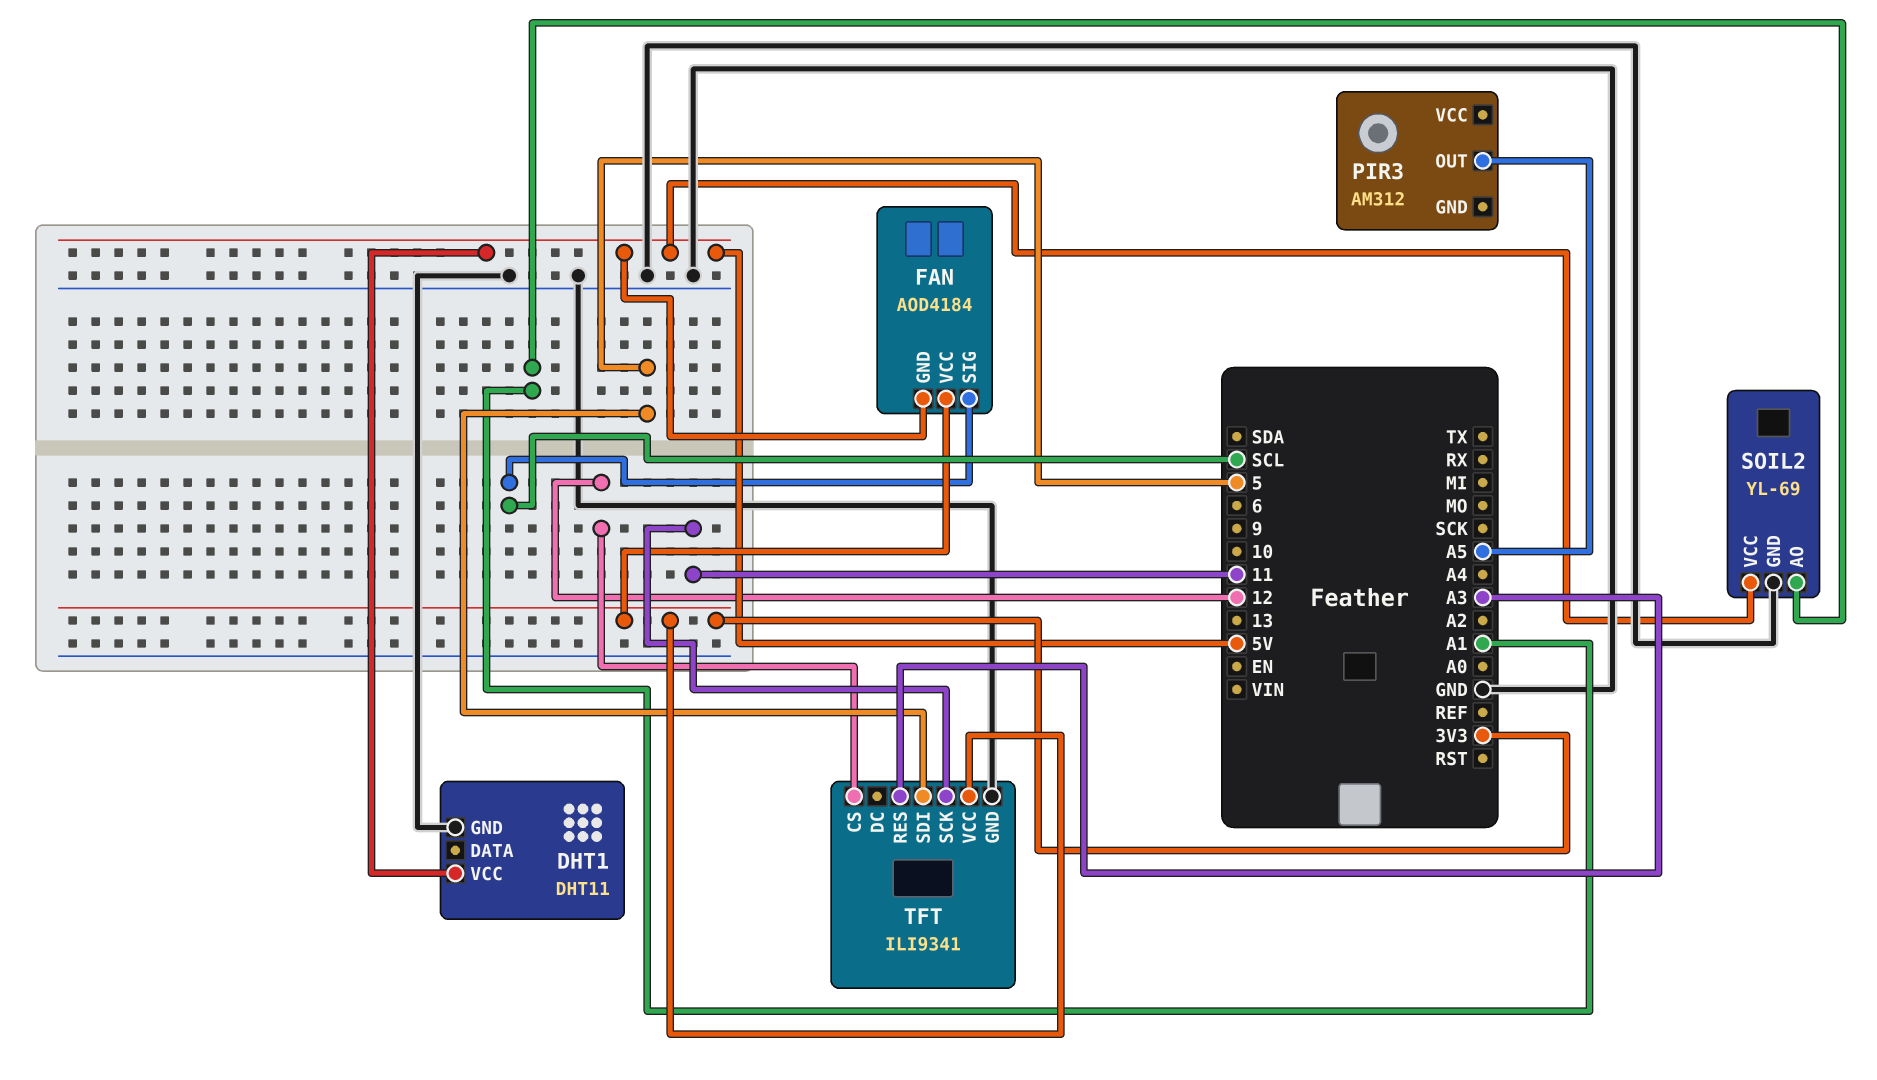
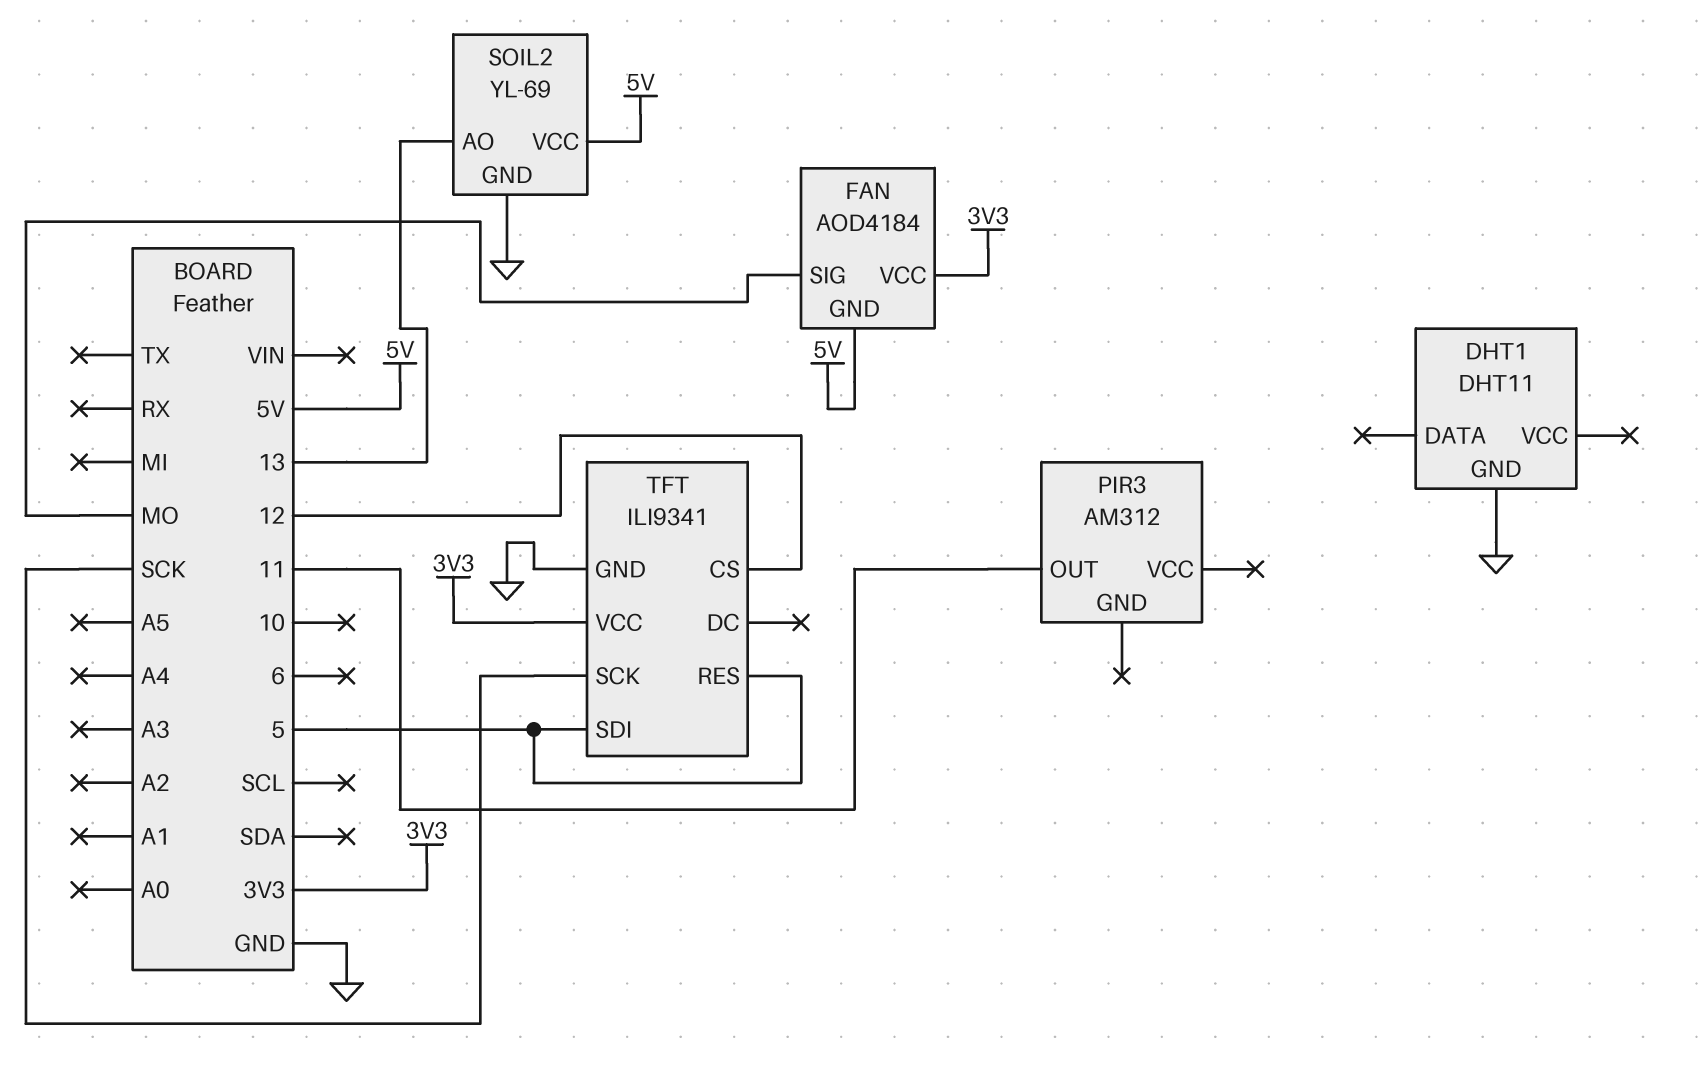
DHT1 pin VCC: 5V -> none
FAN pin SIG: SCL -> MO
PIR3 pin OUT: A5 -> 11
SOIL2 pin AO: A1 -> 13
TFT pin RES: A3 -> 5
TFT pin SCK: 11 -> SCK

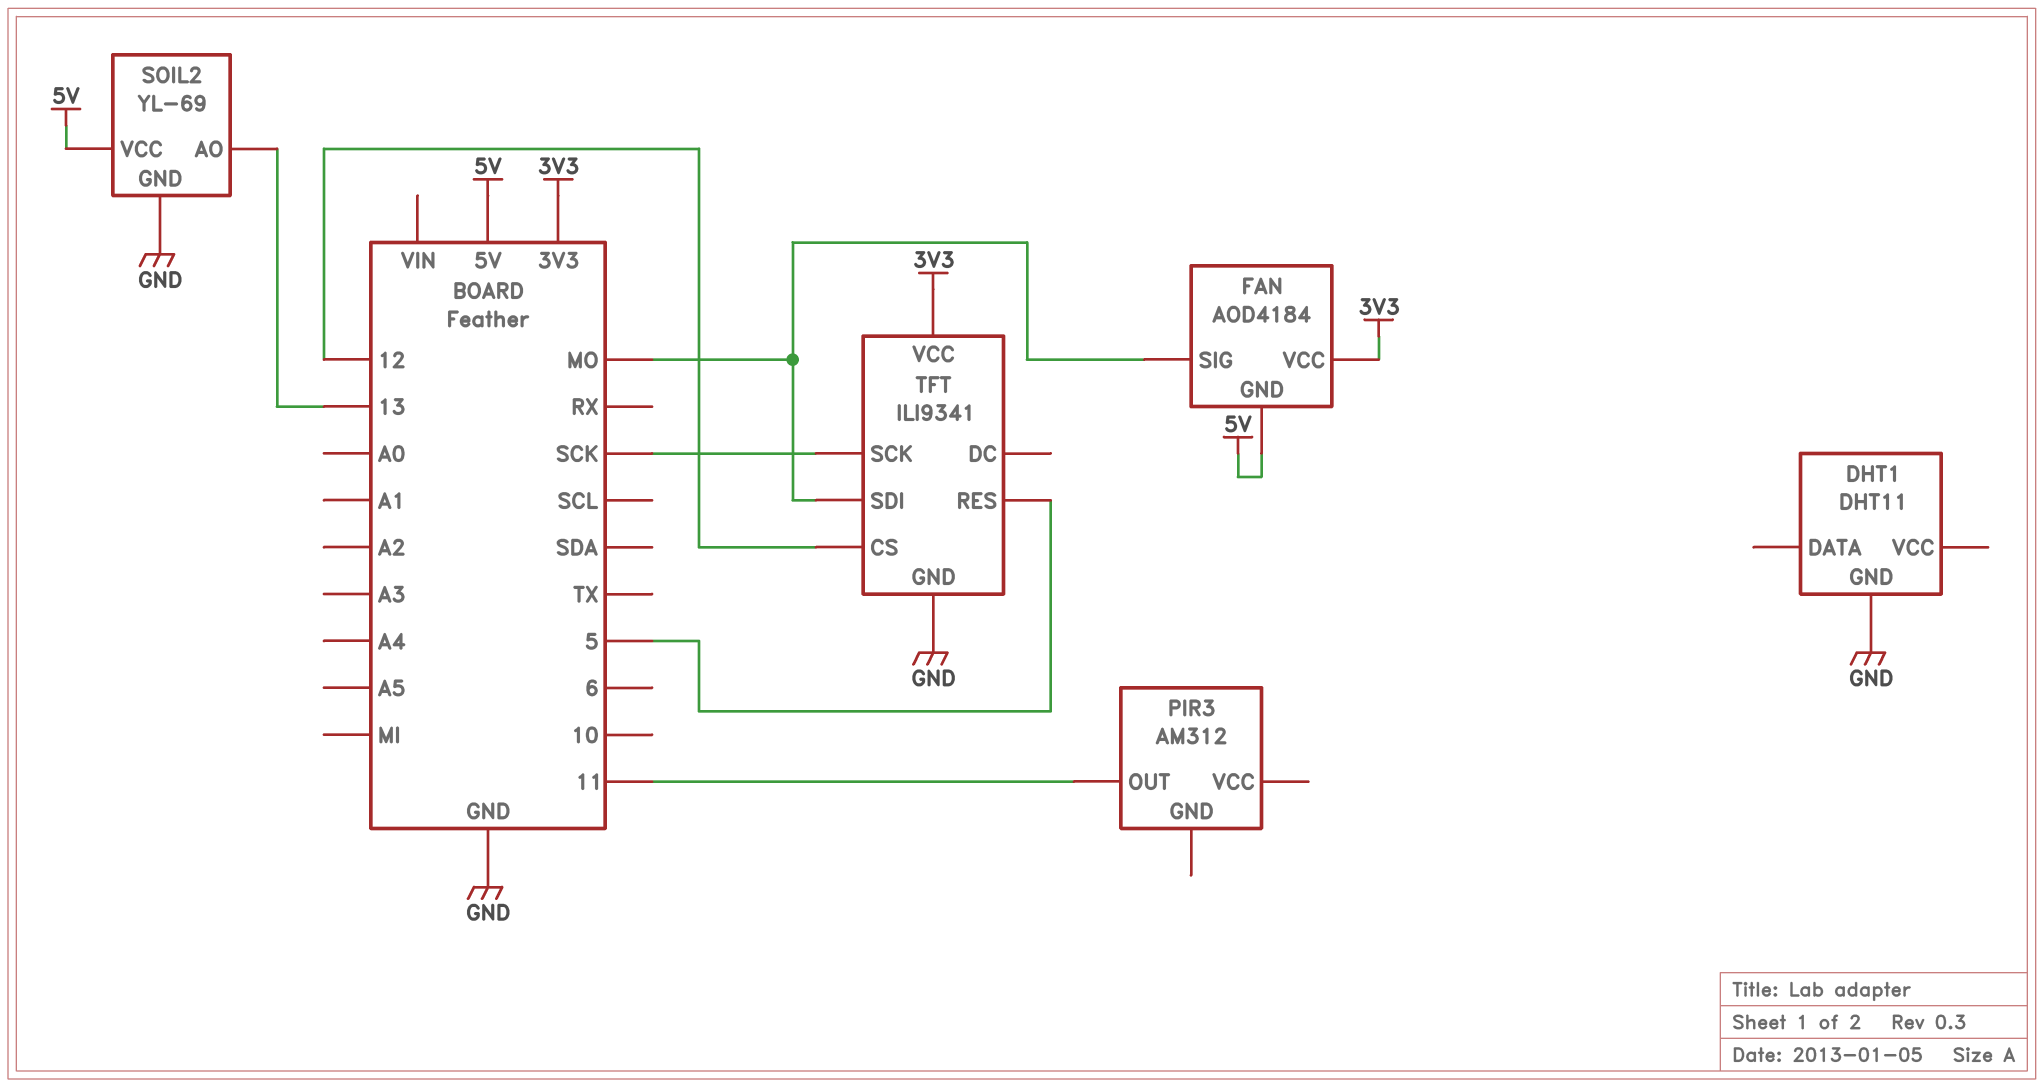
TFT pin SDI: 5 -> MO

